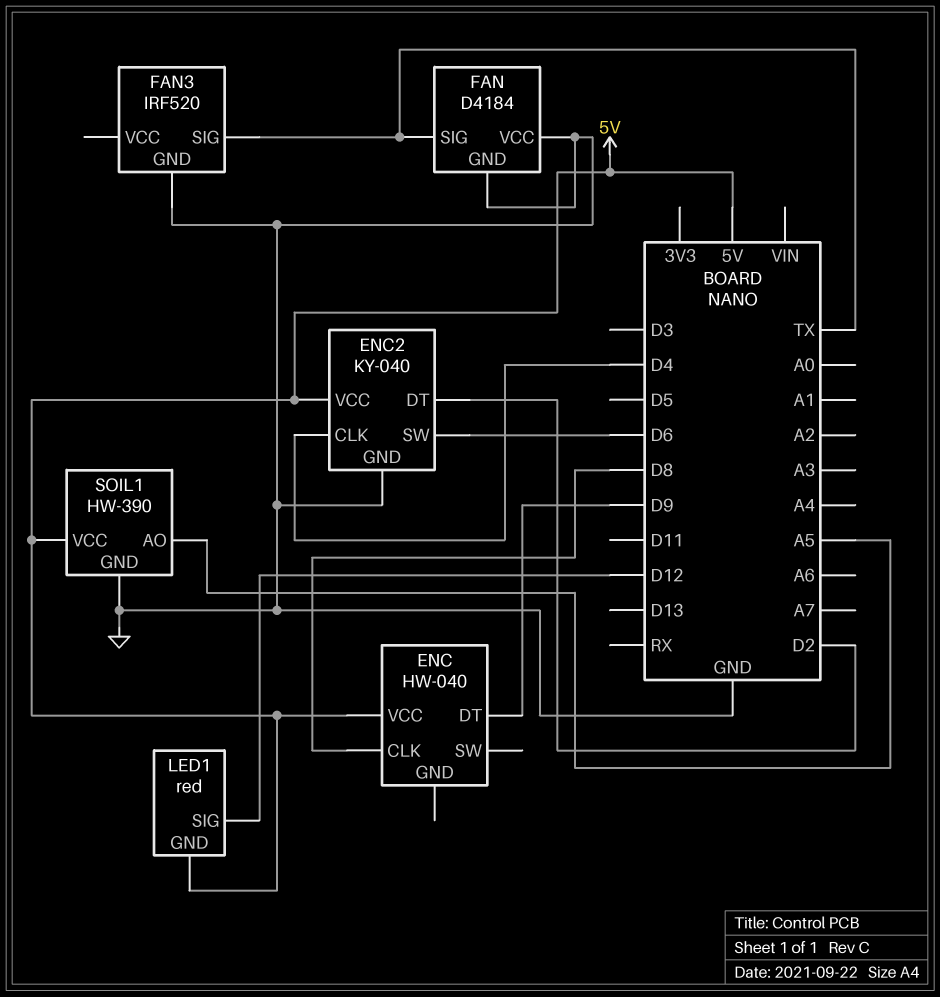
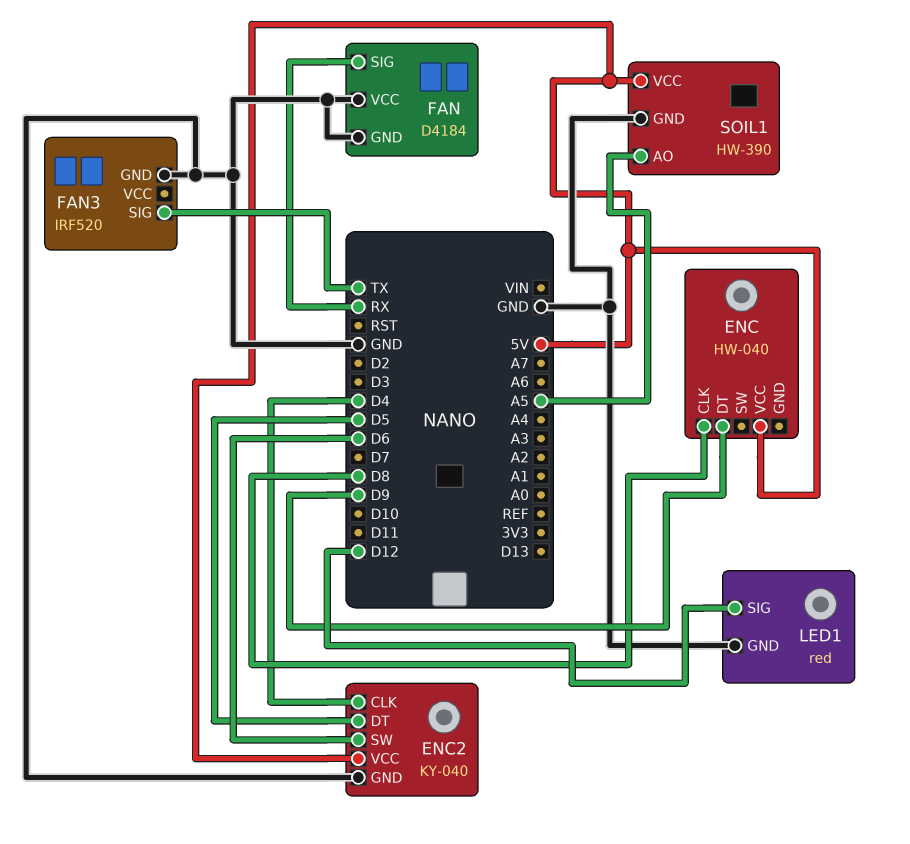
ENC2 pin DT: D2 -> D5
FAN pin SIG: TX -> RX
LED1 pin GND: 5V -> GND

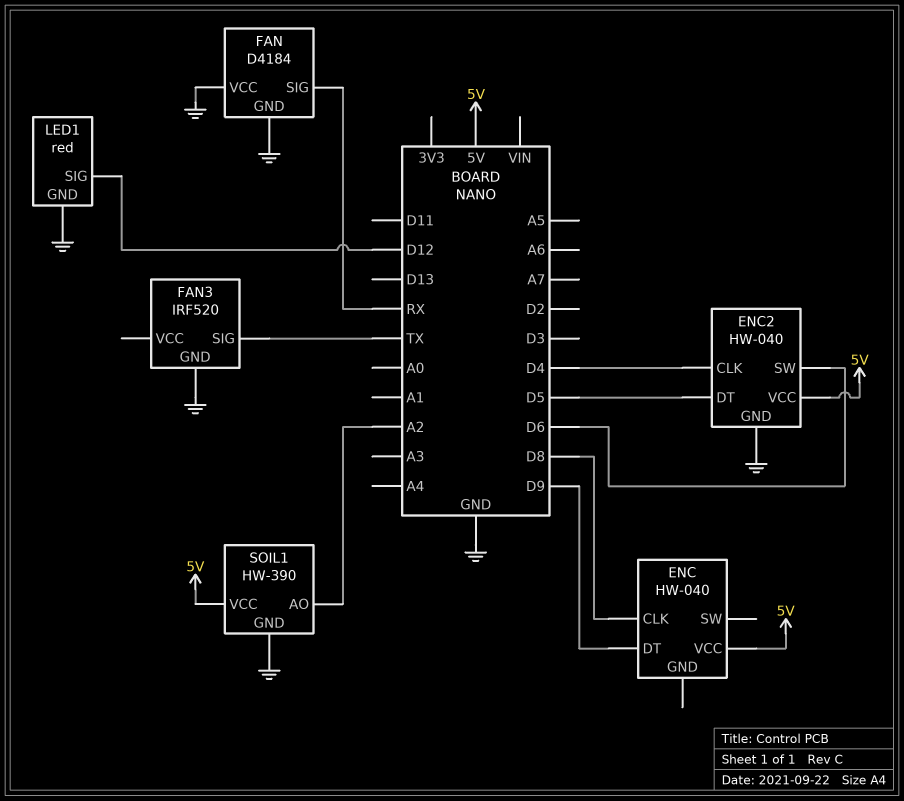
ENC2: KY-040 -> HW-040
SOIL1 pin AO: A5 -> A2

